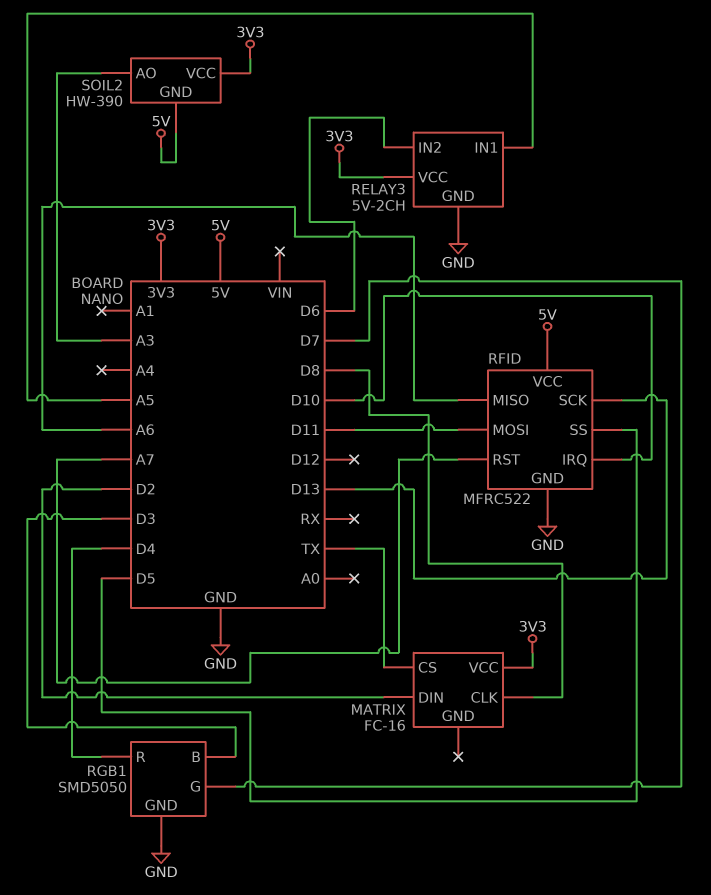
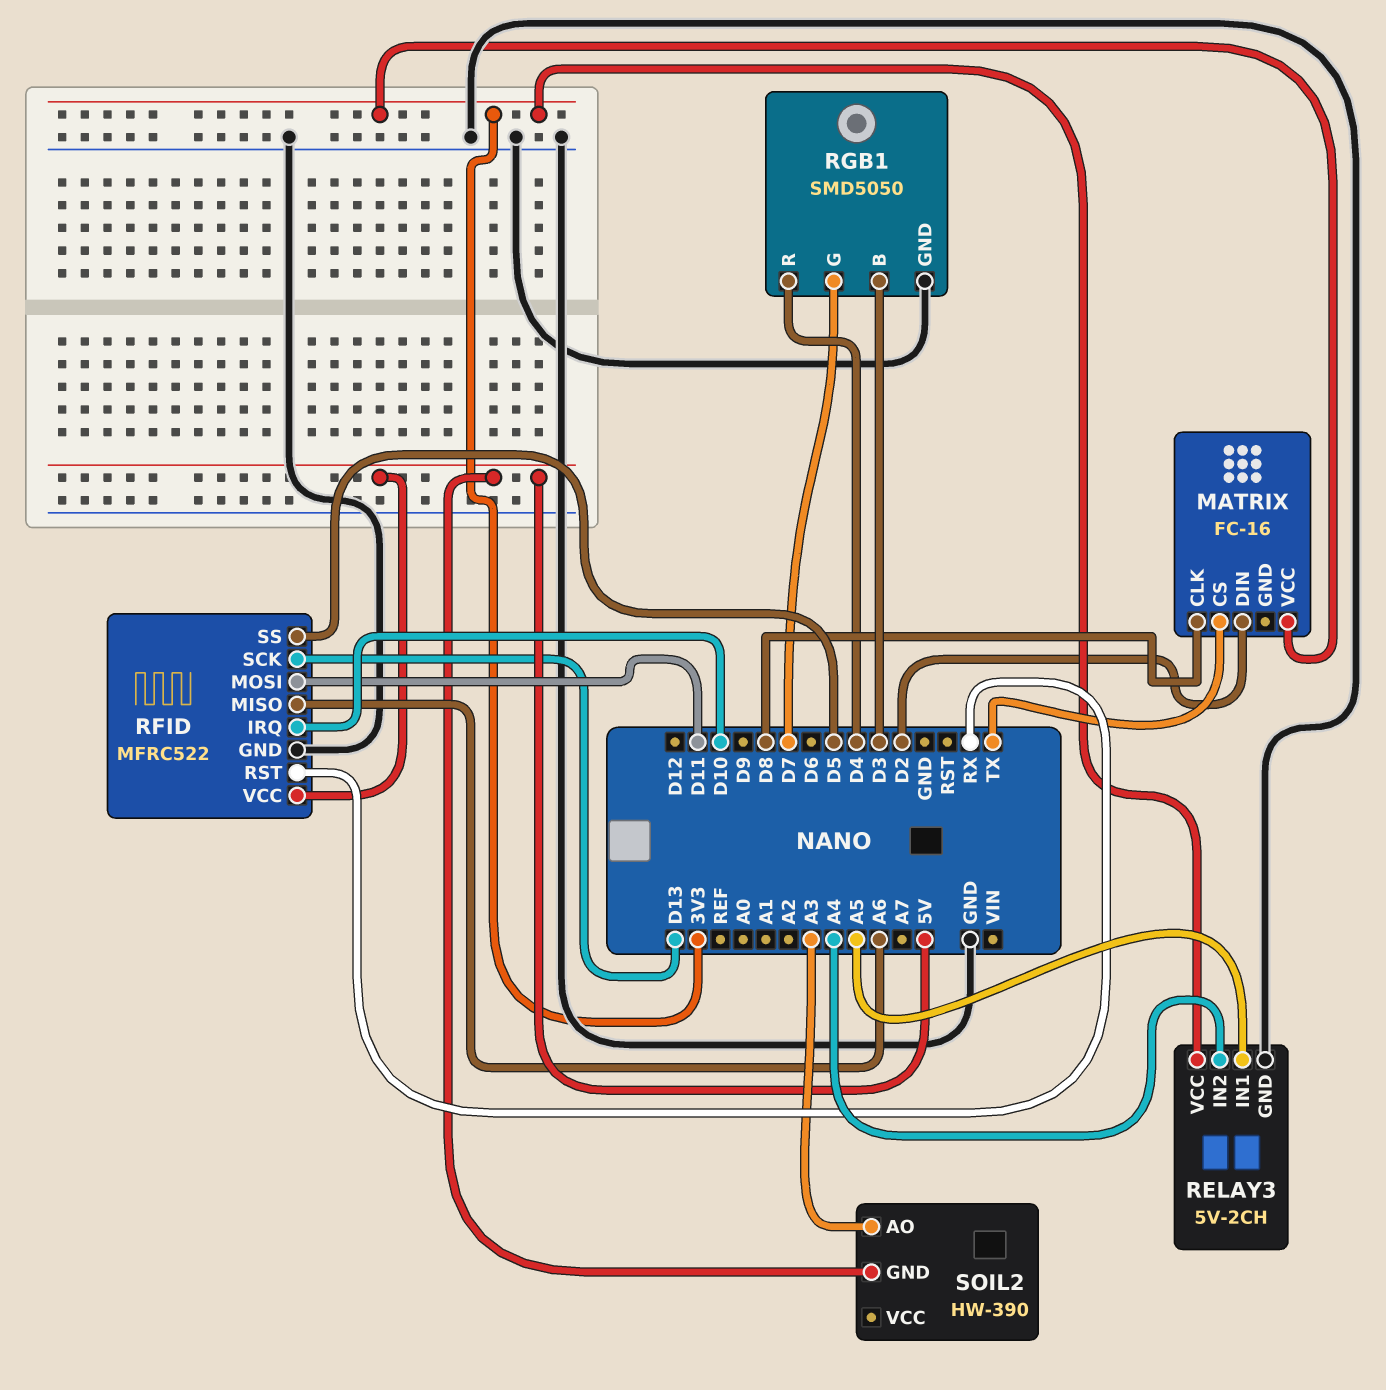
RELAY3 pin IN2: D6 -> A4
RFID pin RST: A7 -> RX
SOIL2 pin VCC: 3V3 -> none

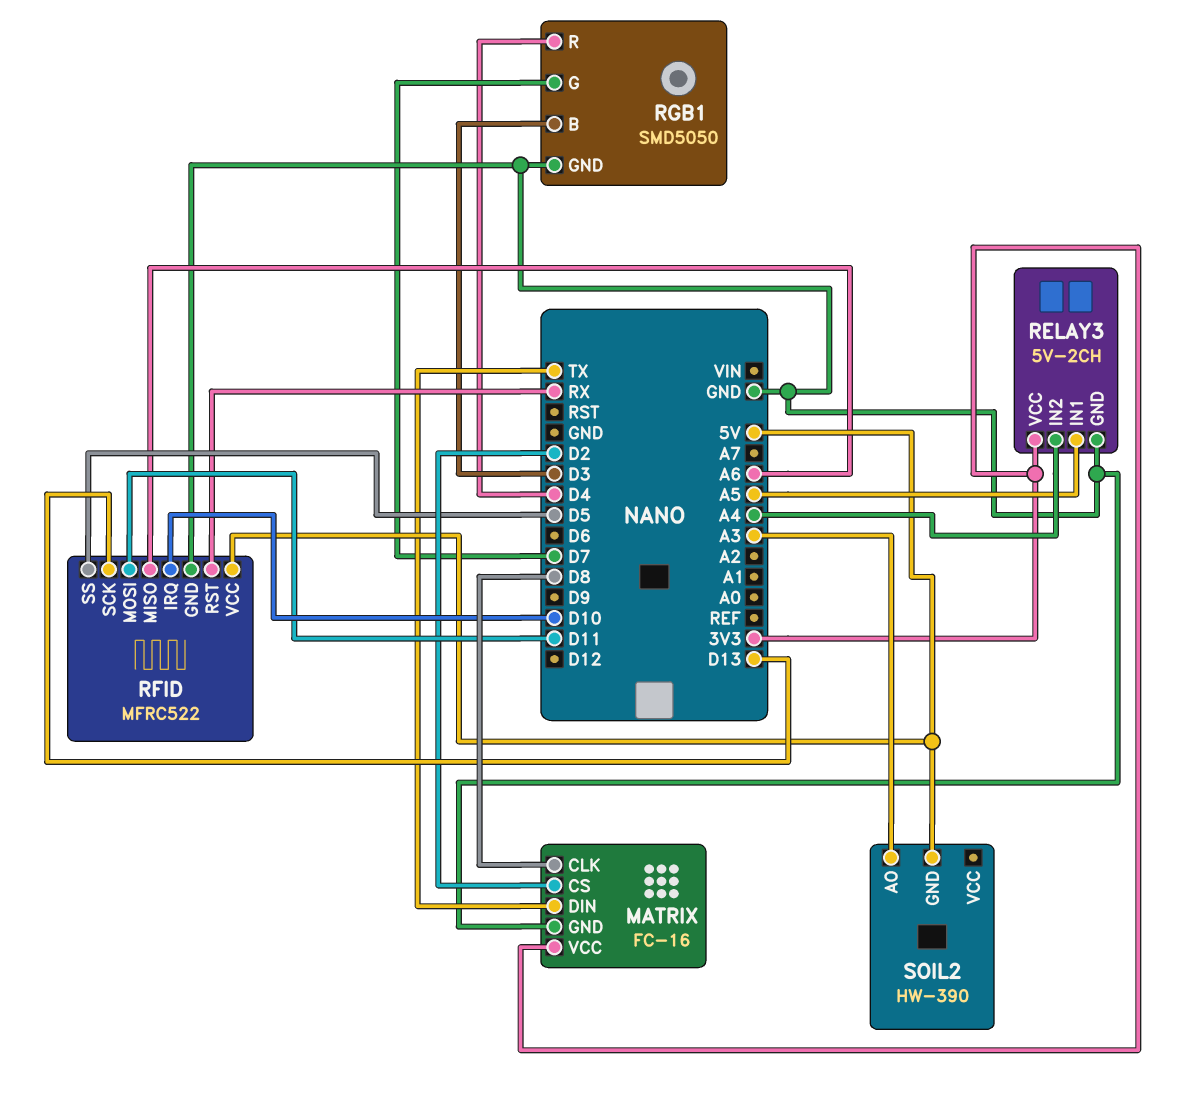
MATRIX pin CS: TX -> D2
MATRIX pin DIN: D2 -> TX
MATRIX pin GND: none -> GND

